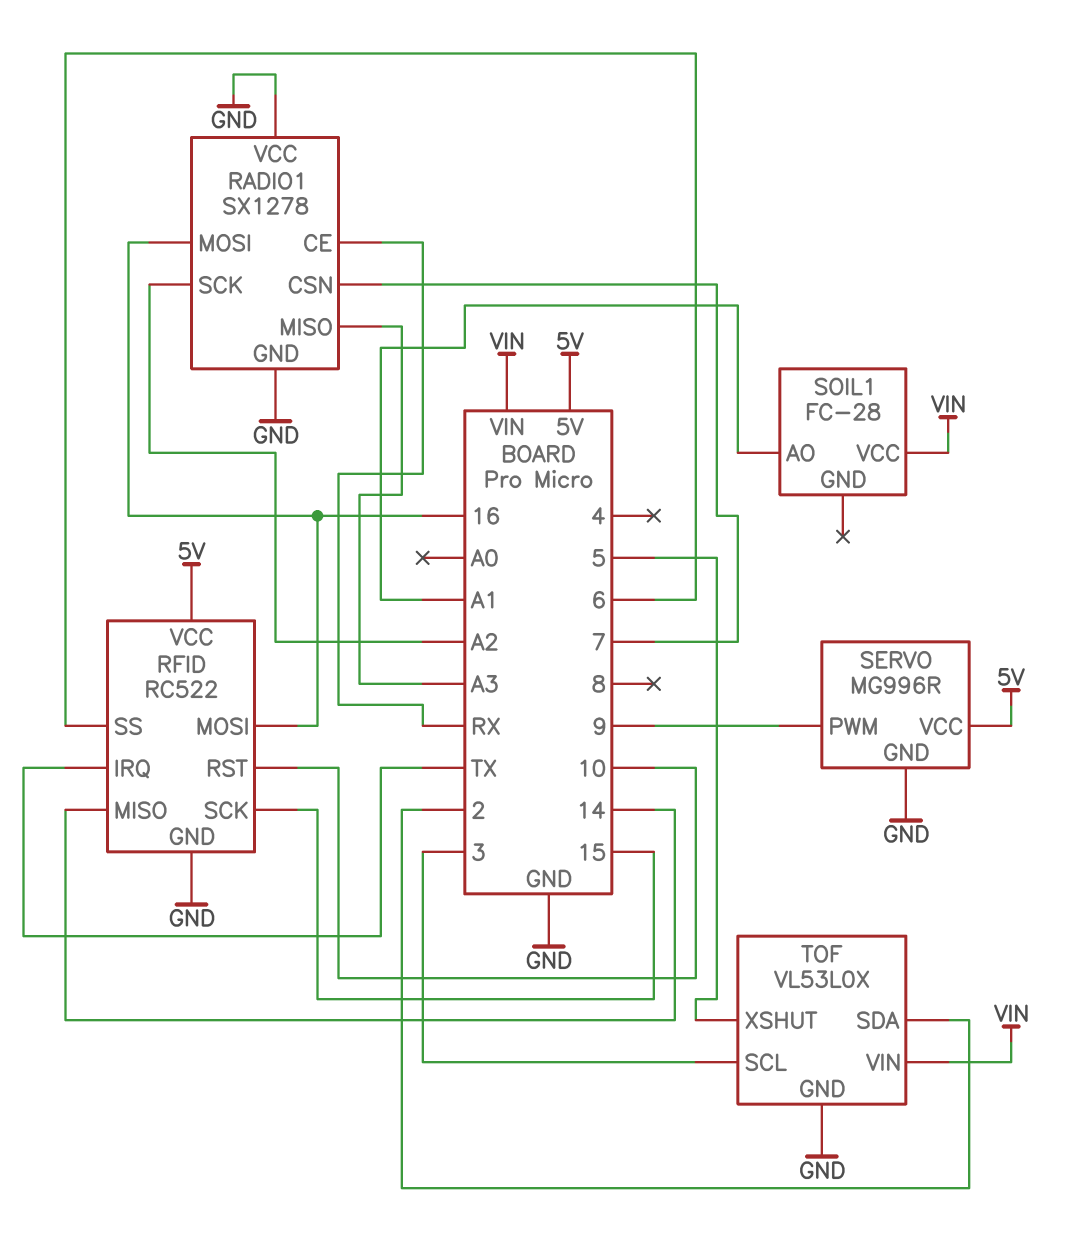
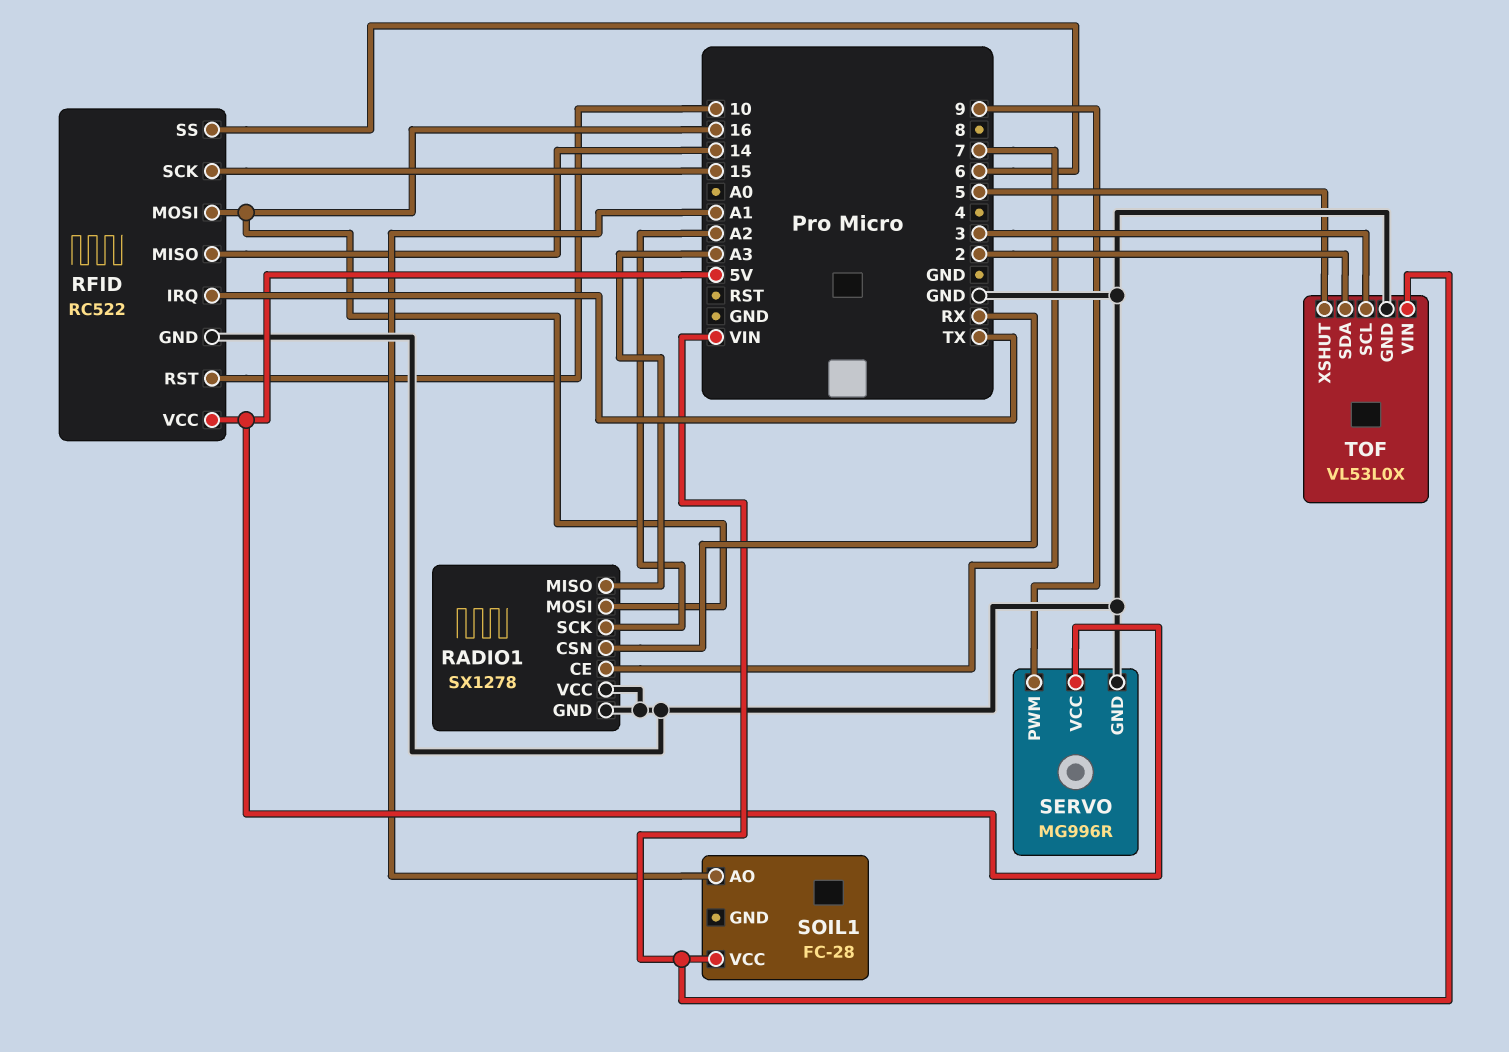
RADIO1 pin CE: RX -> 7
RADIO1 pin CSN: 7 -> RX

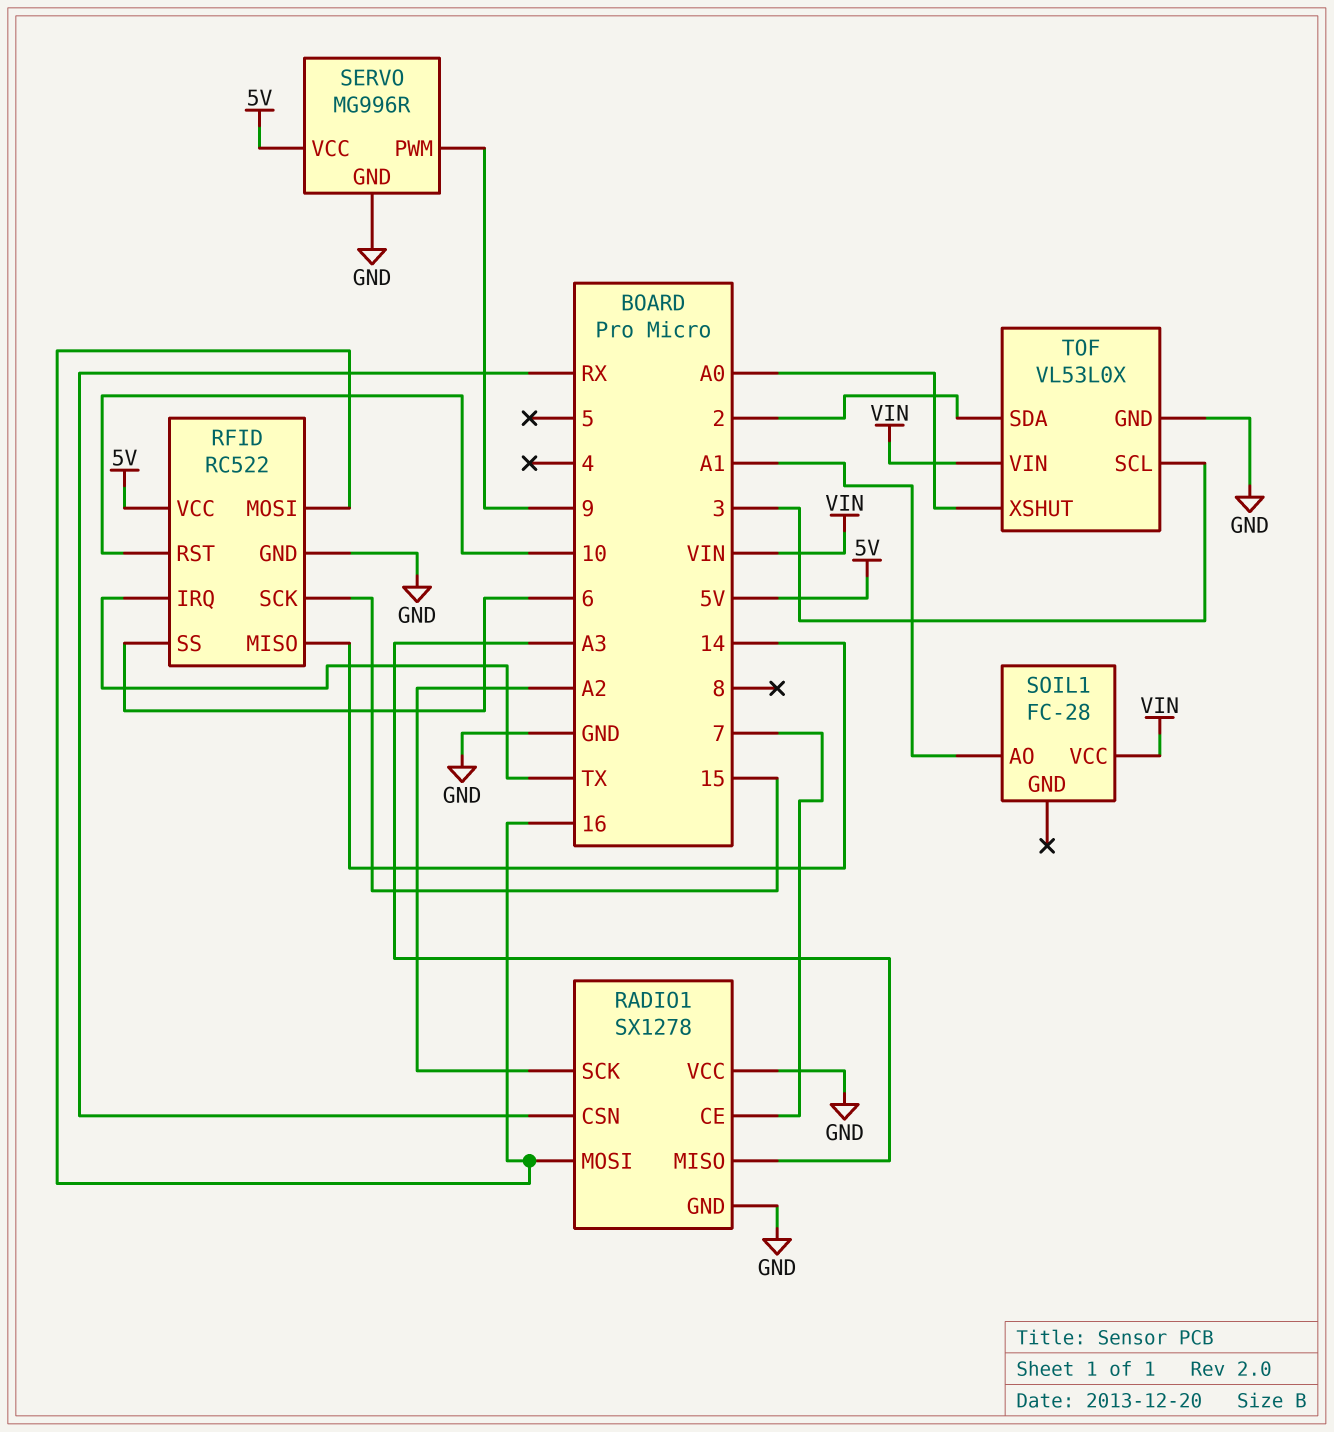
TOF pin XSHUT: 5 -> A0

